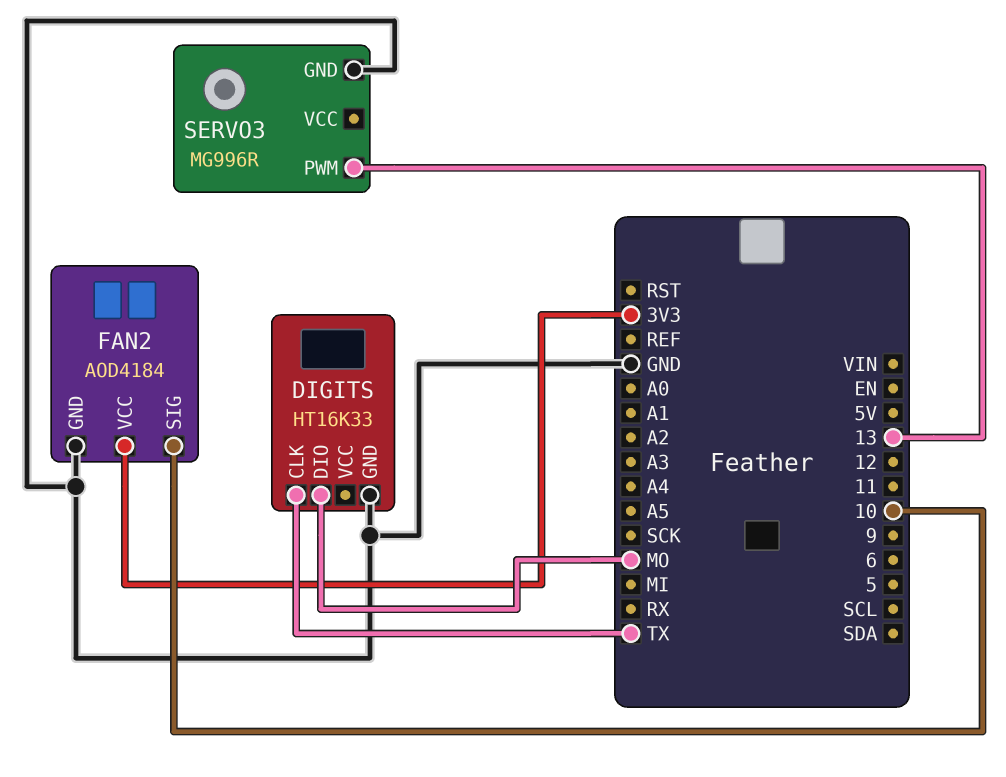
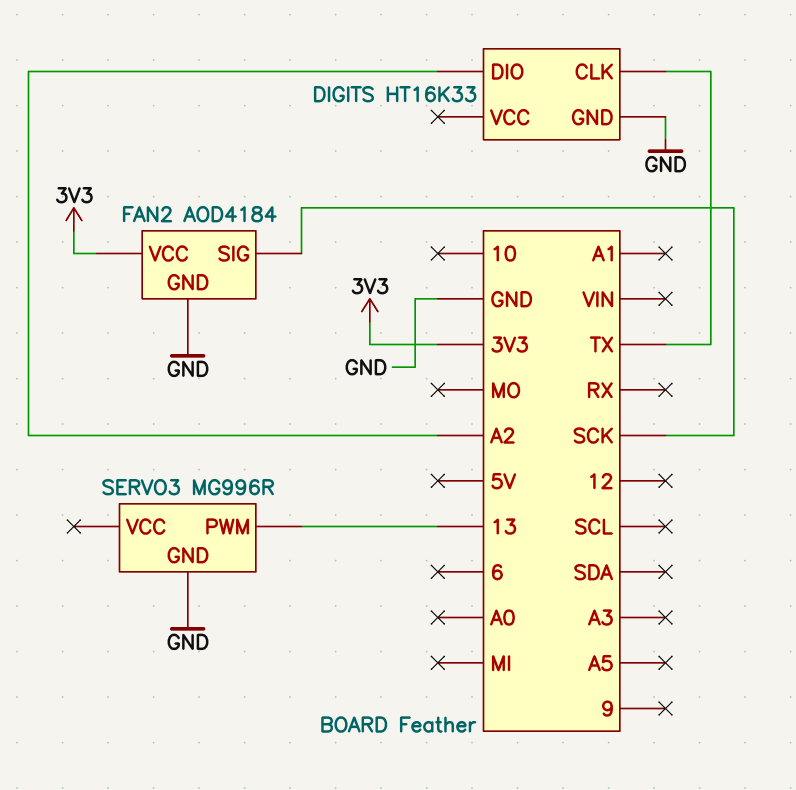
DIGITS pin DIO: MO -> A2
FAN2 pin SIG: 10 -> SCK

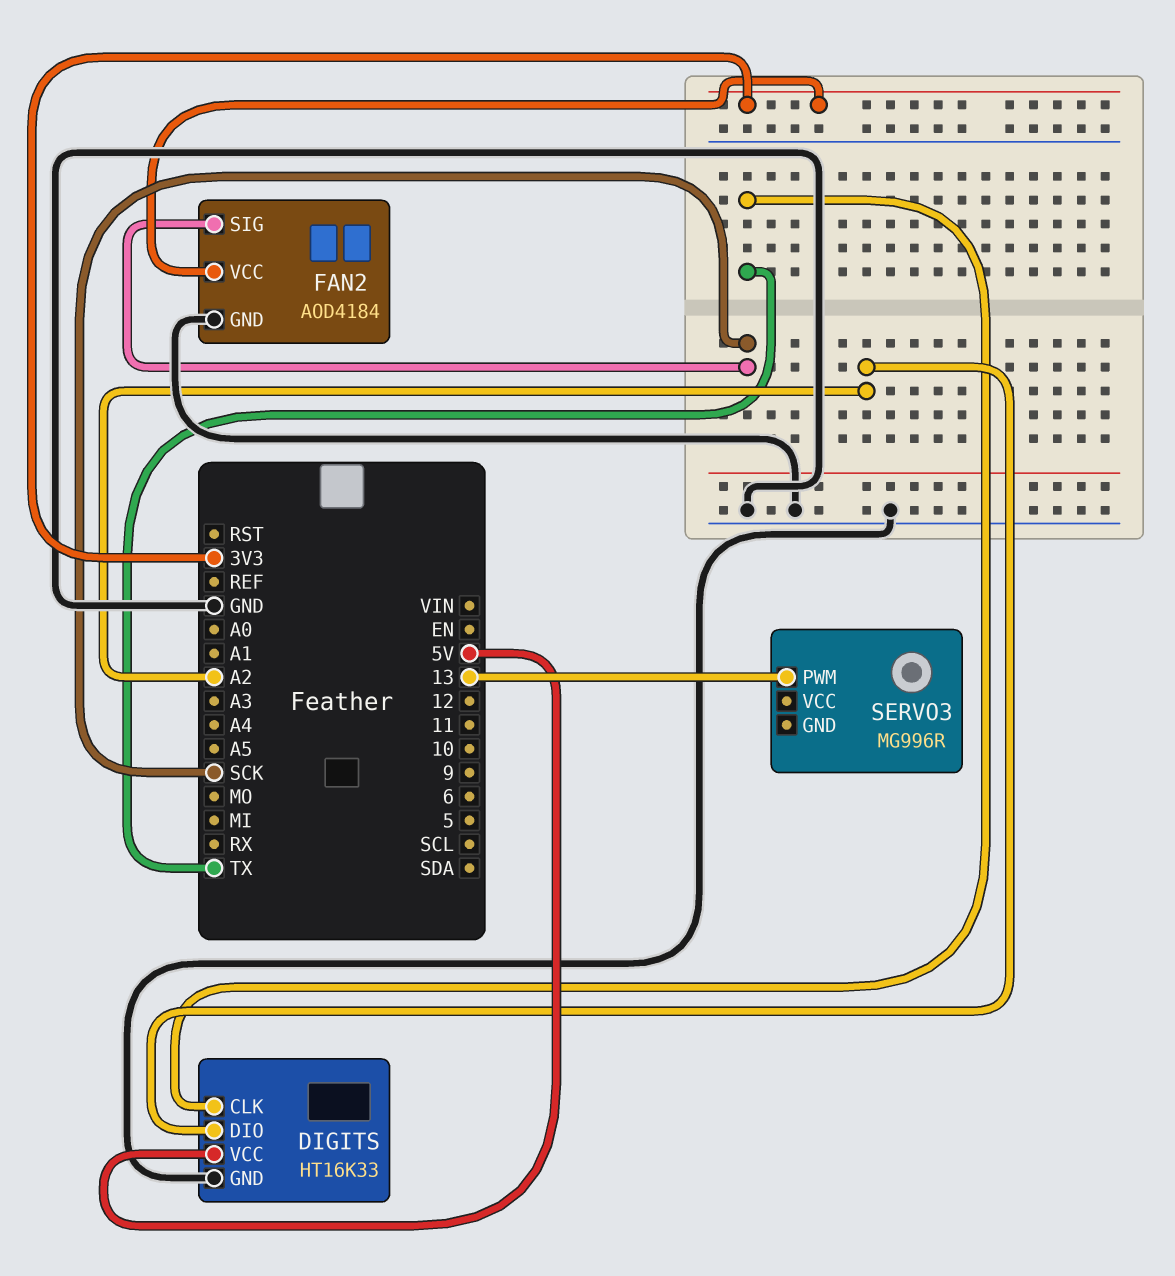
DIGITS pin VCC: none -> 5V
SERVO3 pin GND: GND -> none

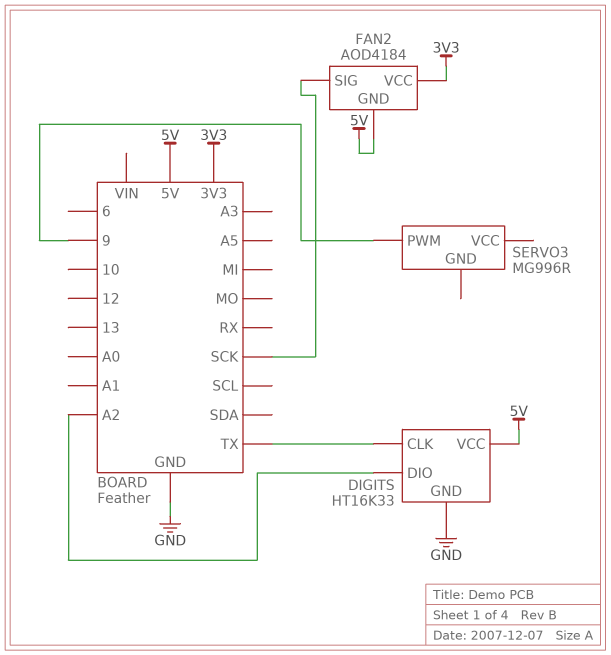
FAN2 pin GND: GND -> 5V
SERVO3 pin PWM: 13 -> 9

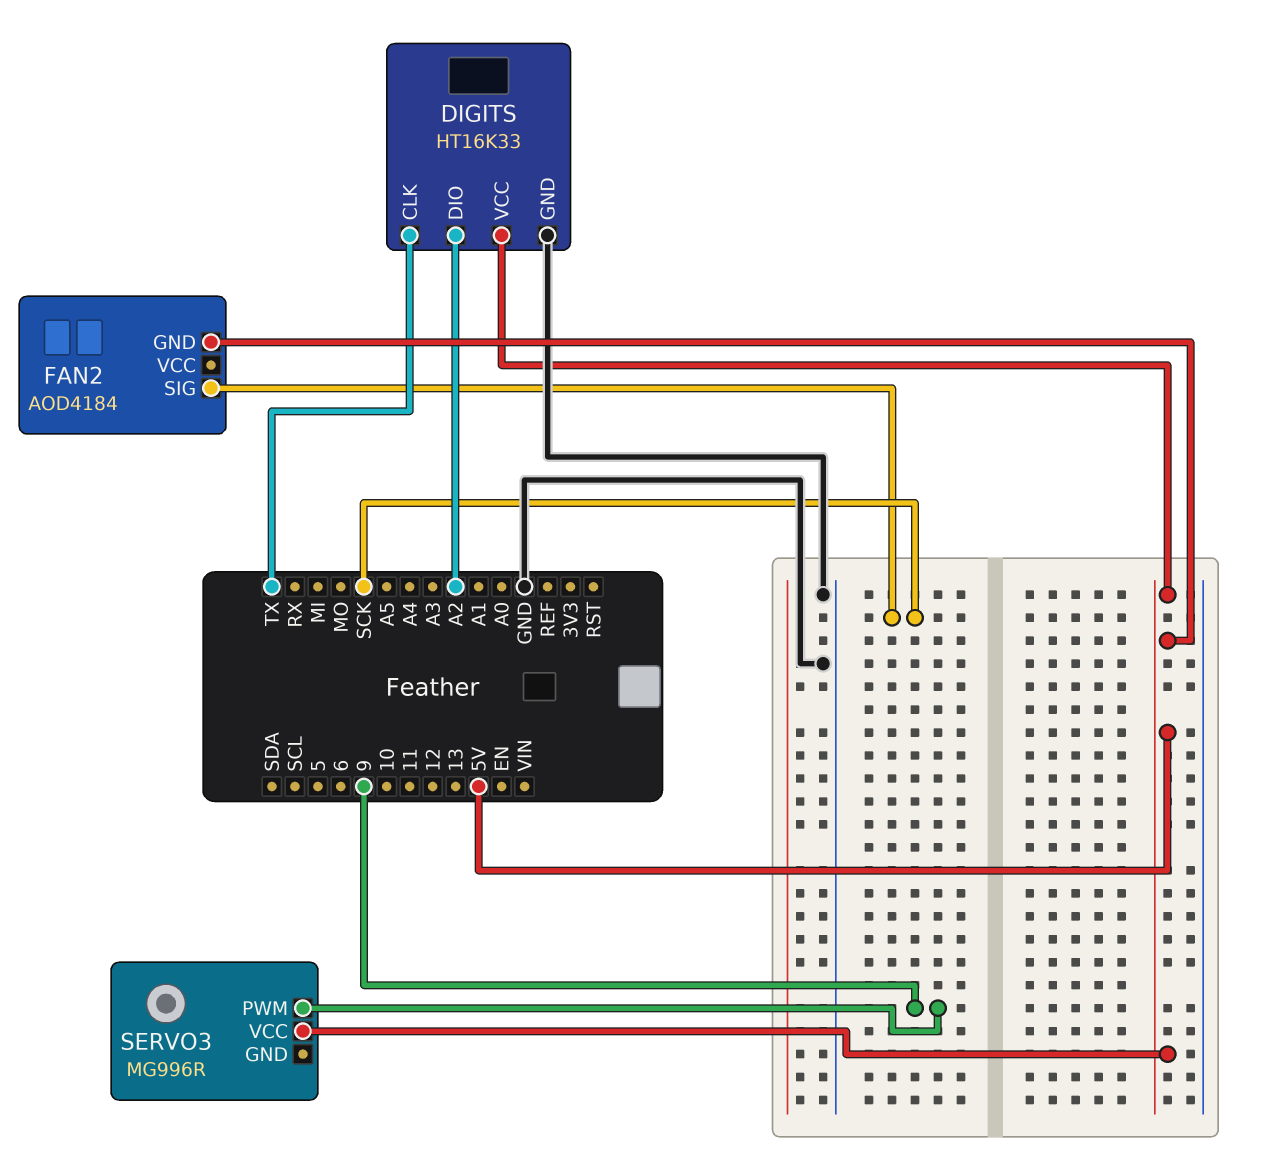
FAN2 pin VCC: 3V3 -> none
SERVO3 pin VCC: none -> 5V

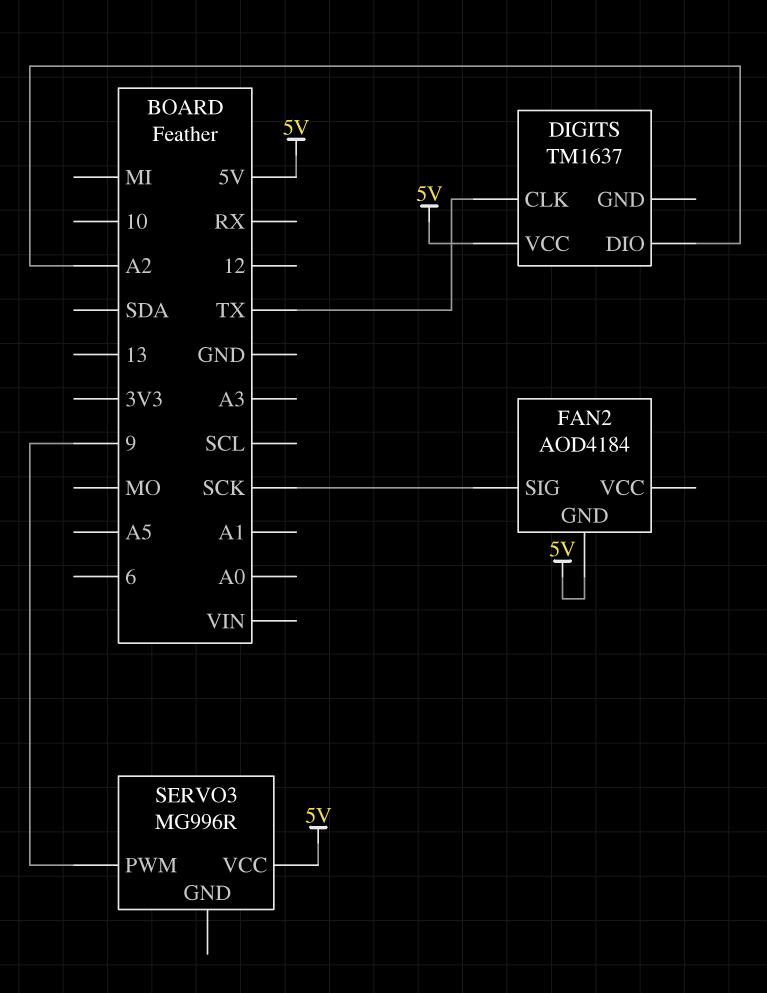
DIGITS: HT16K33 -> TM1637
DIGITS pin GND: GND -> none

